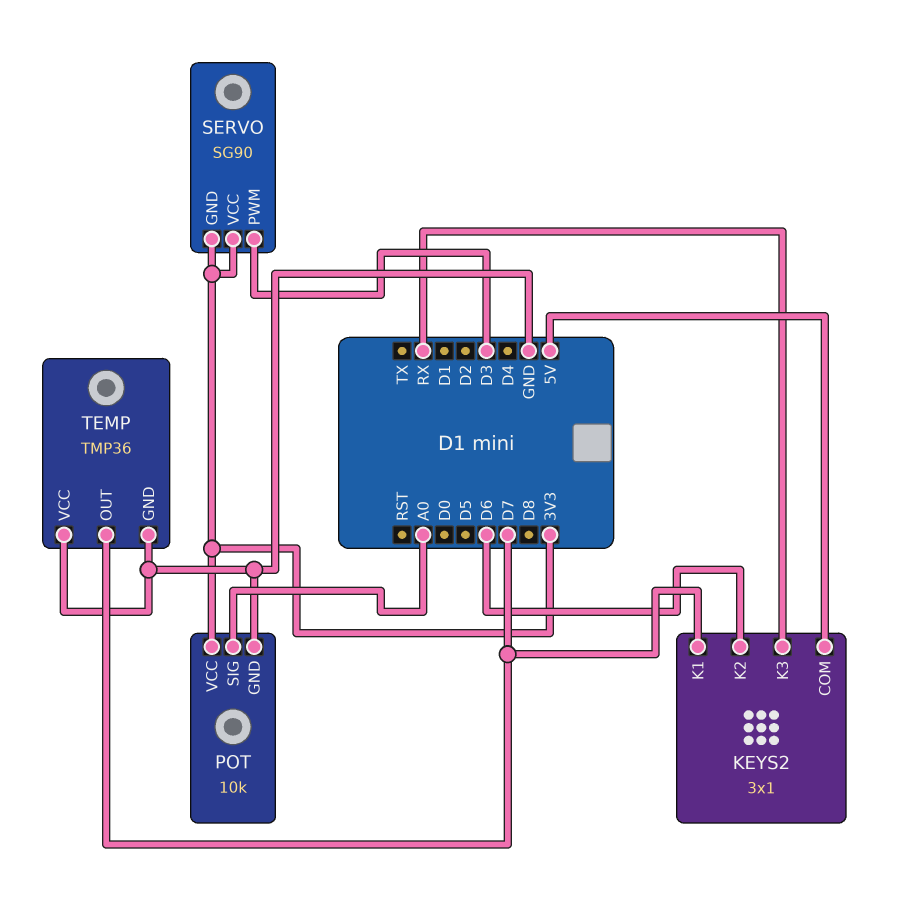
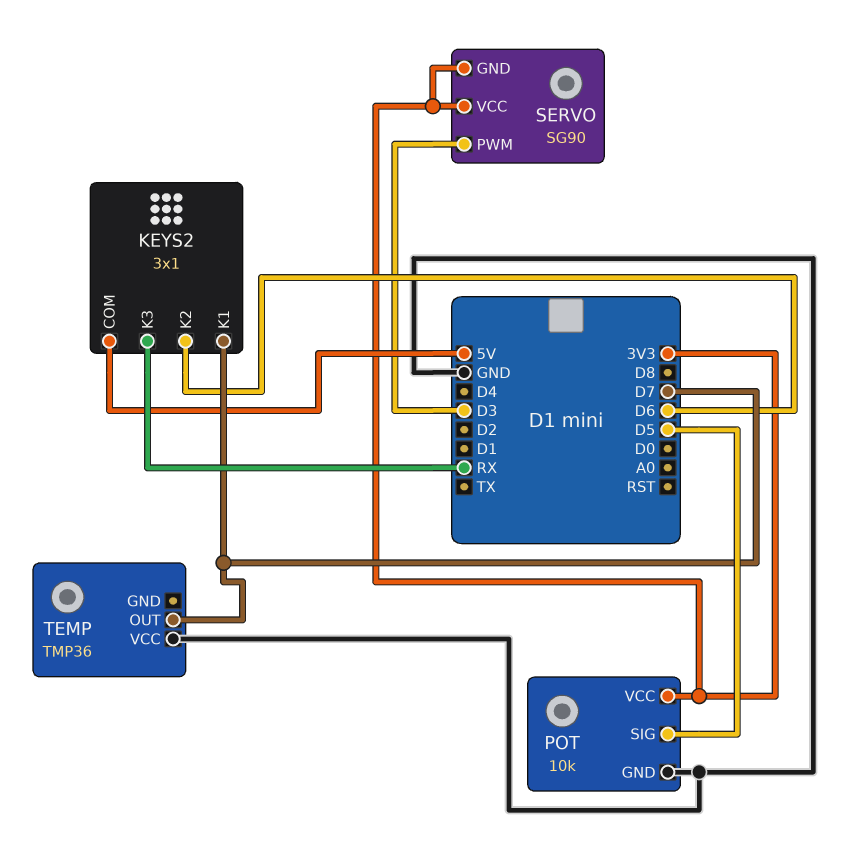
POT pin SIG: A0 -> D5
TEMP pin GND: GND -> none

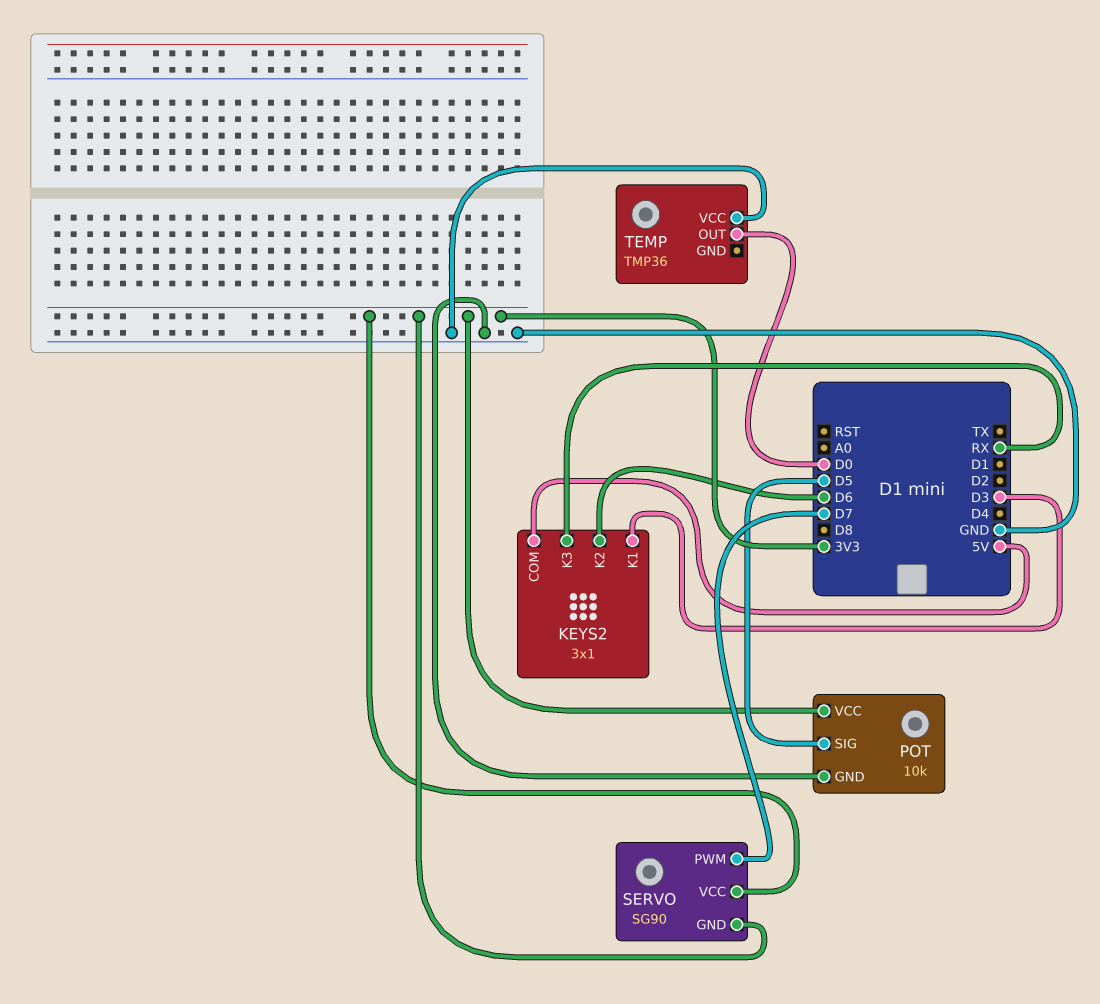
KEYS2 pin K1: D7 -> D3
SERVO pin PWM: D3 -> D7
TEMP pin OUT: D7 -> D0

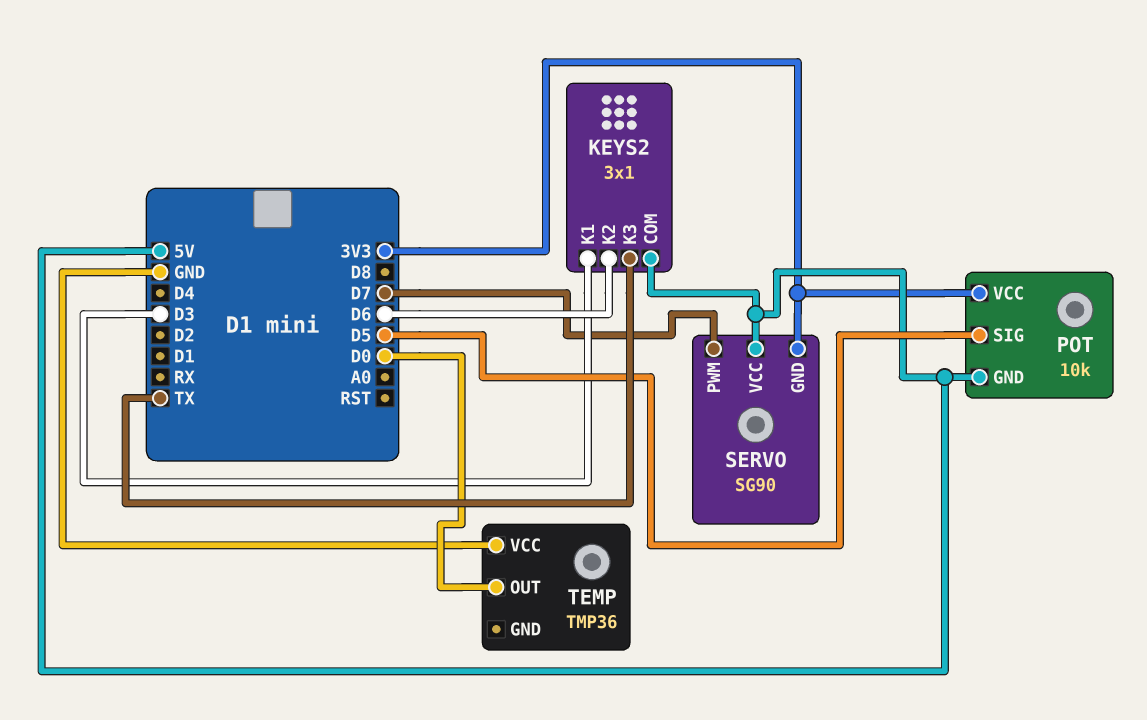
KEYS2 pin K3: RX -> TX
POT pin GND: GND -> 5V
SERVO pin VCC: 3V3 -> 5V

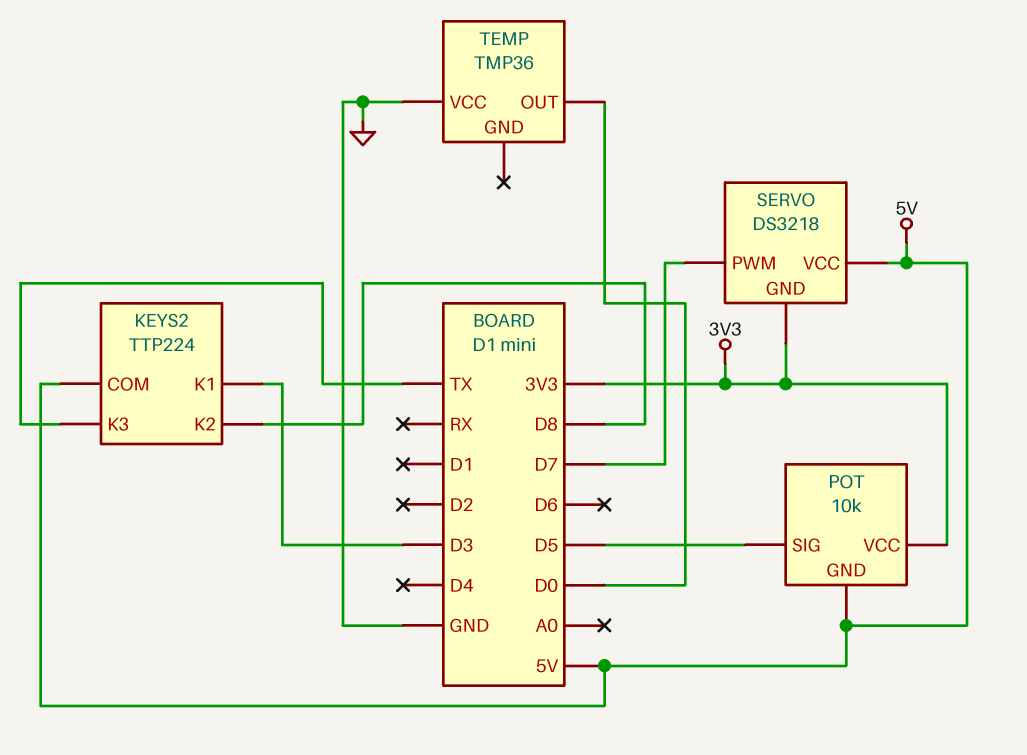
KEYS2: 3x1 -> TTP224
KEYS2 pin K2: D6 -> D8
SERVO: SG90 -> DS3218

